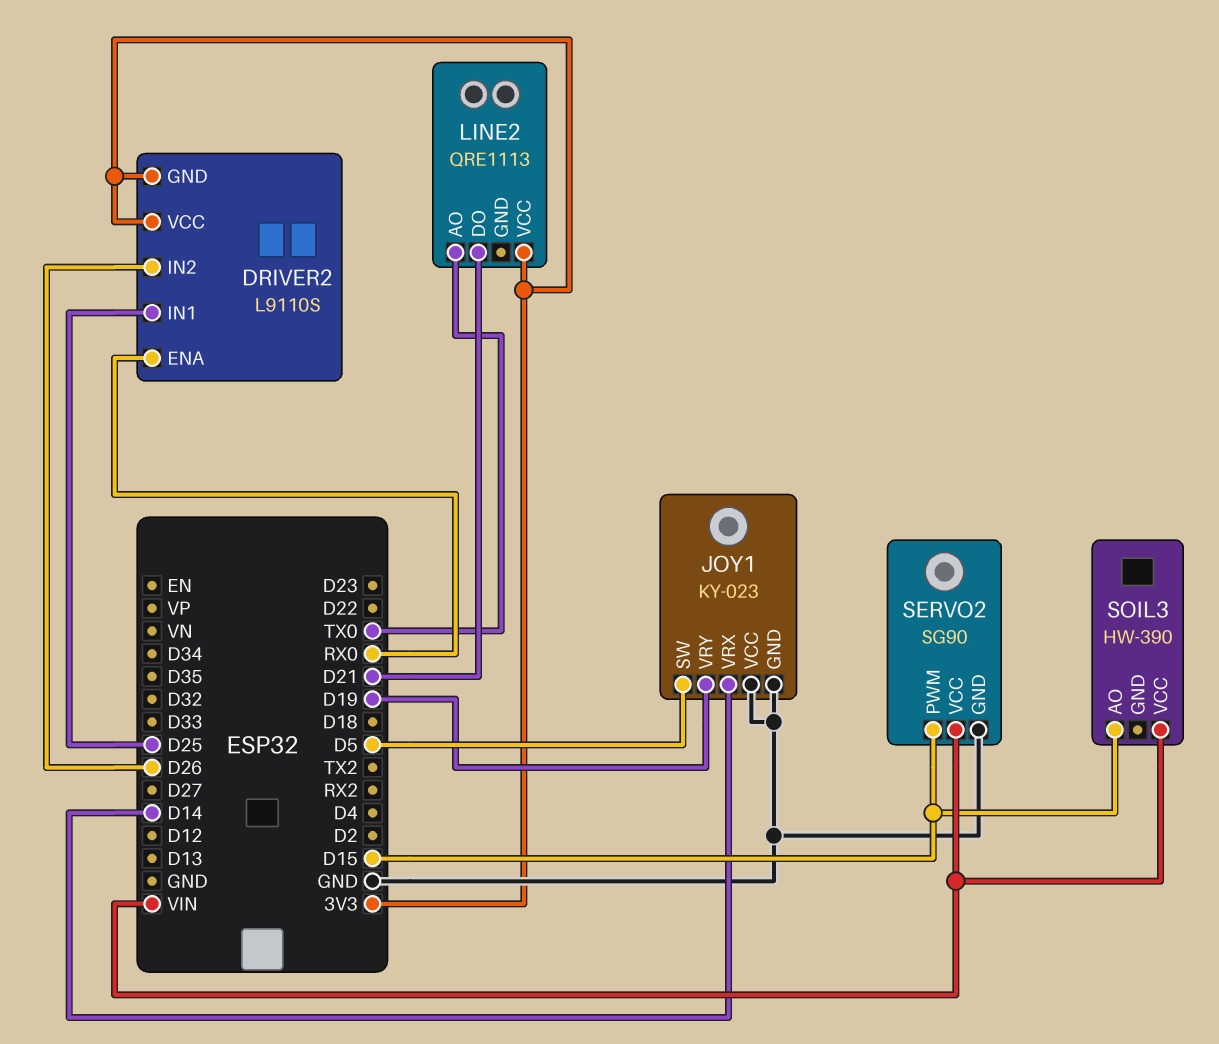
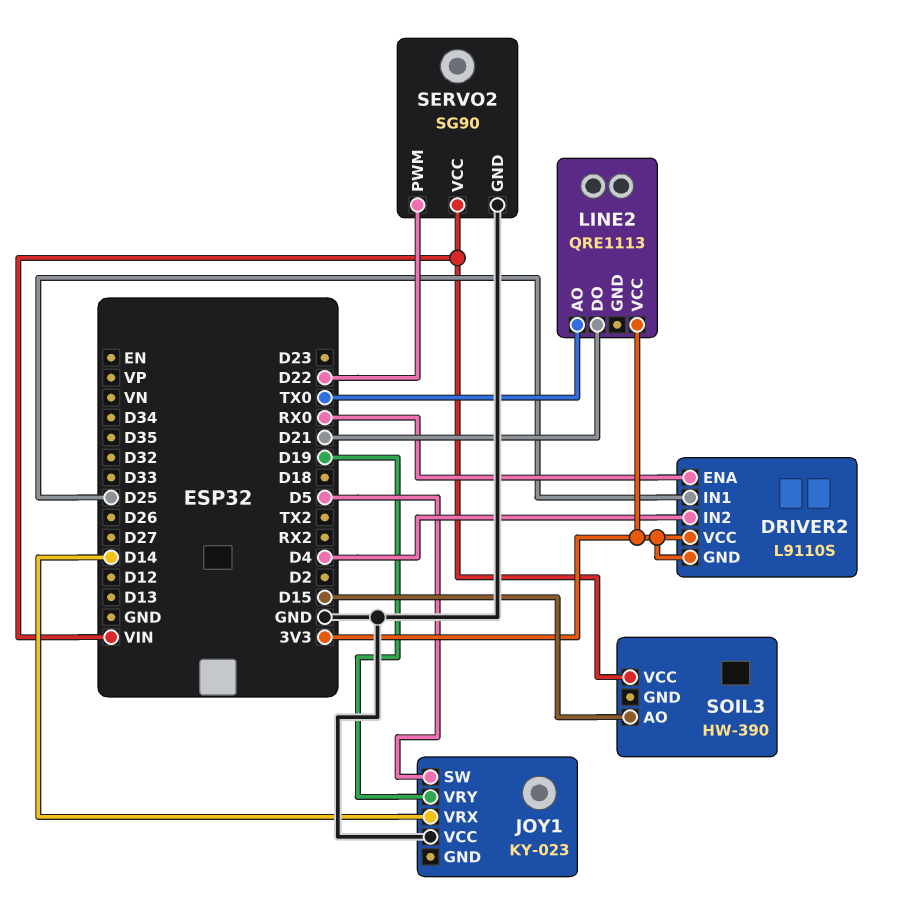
DRIVER2 pin IN2: D26 -> D4
JOY1 pin GND: GND -> none
SERVO2 pin PWM: D15 -> D22

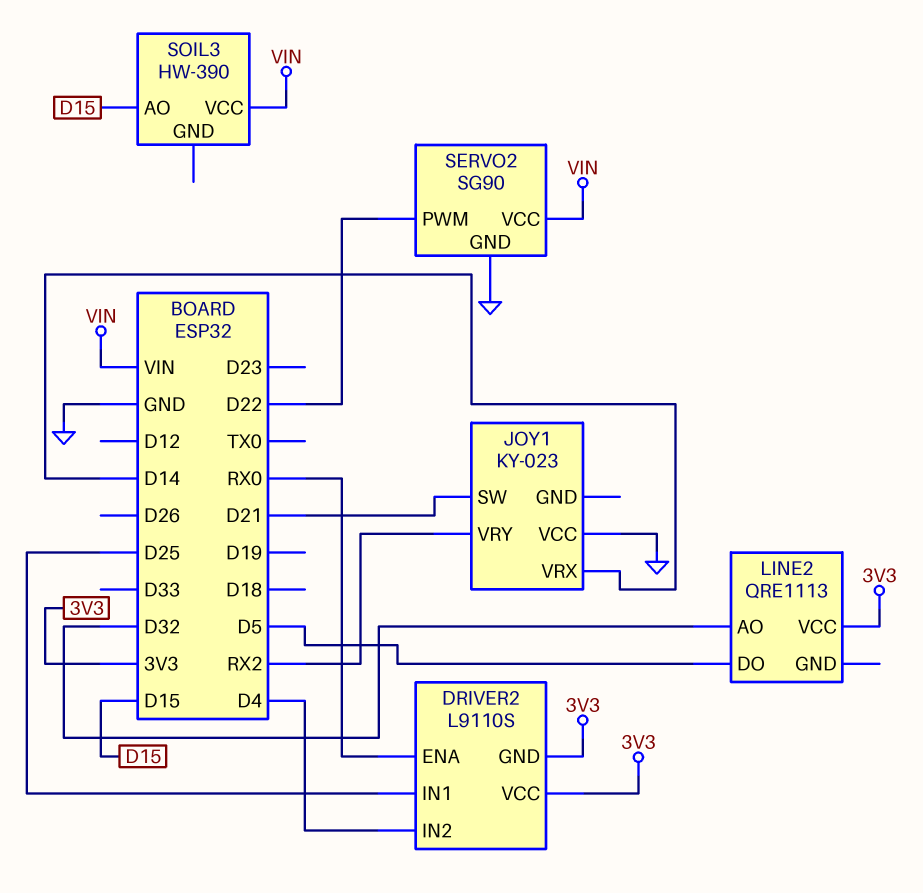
JOY1 pin SW: D5 -> D21
JOY1 pin VRY: D19 -> RX2
LINE2 pin AO: TX0 -> D32
LINE2 pin DO: D21 -> D5

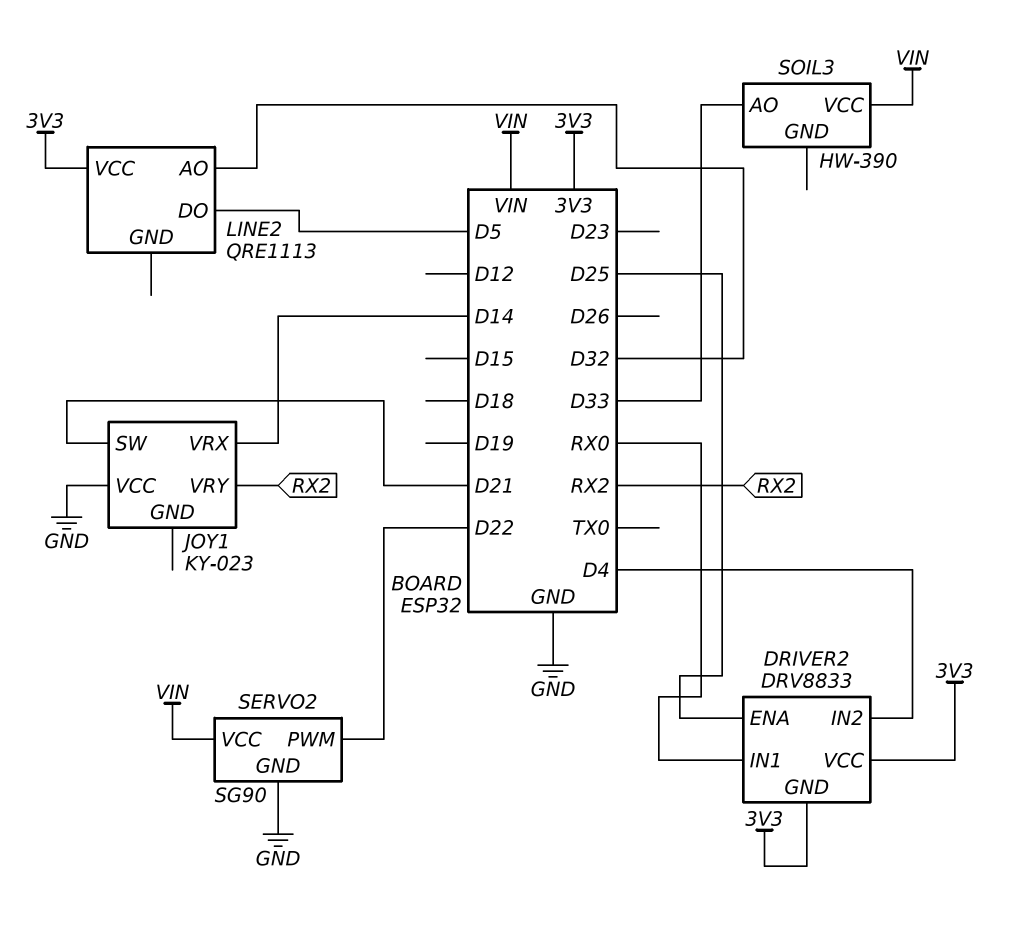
DRIVER2: L9110S -> DRV8833
DRIVER2 pin ENA: RX0 -> D25
DRIVER2 pin IN1: D25 -> RX0
SOIL3 pin AO: D15 -> D33

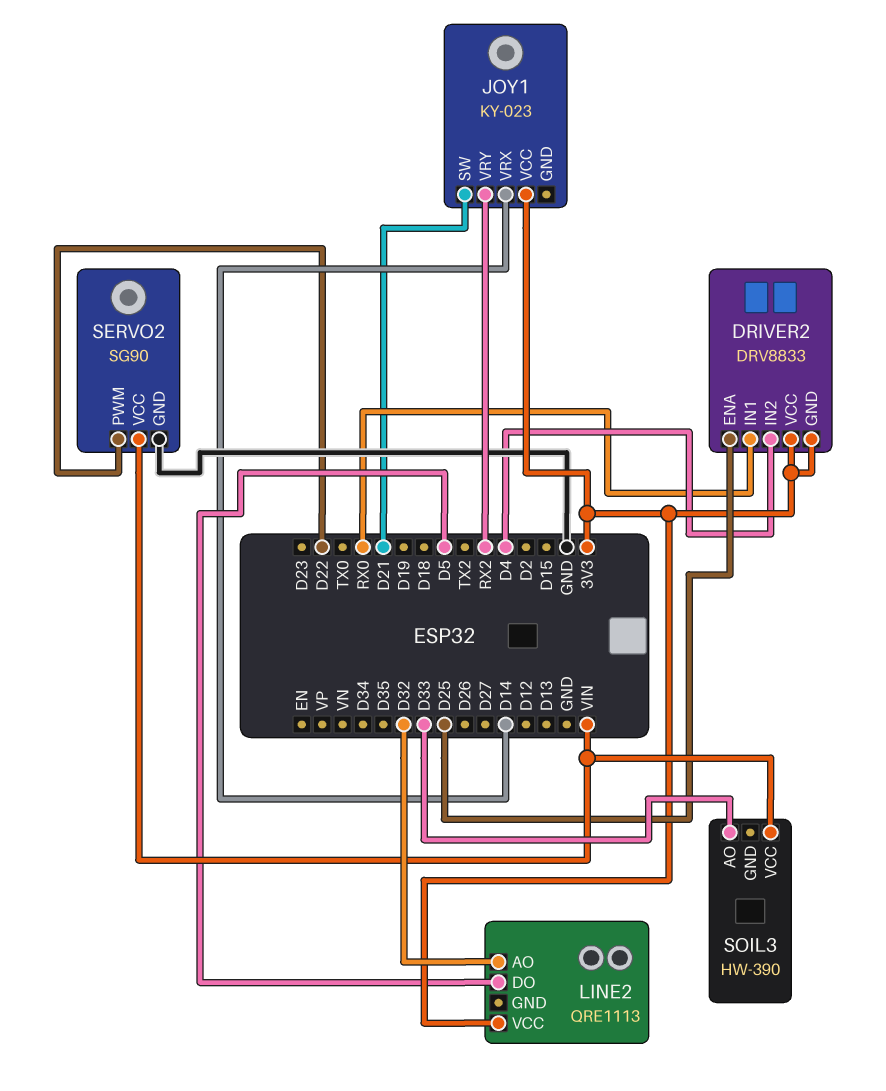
JOY1 pin VCC: GND -> 3V3

